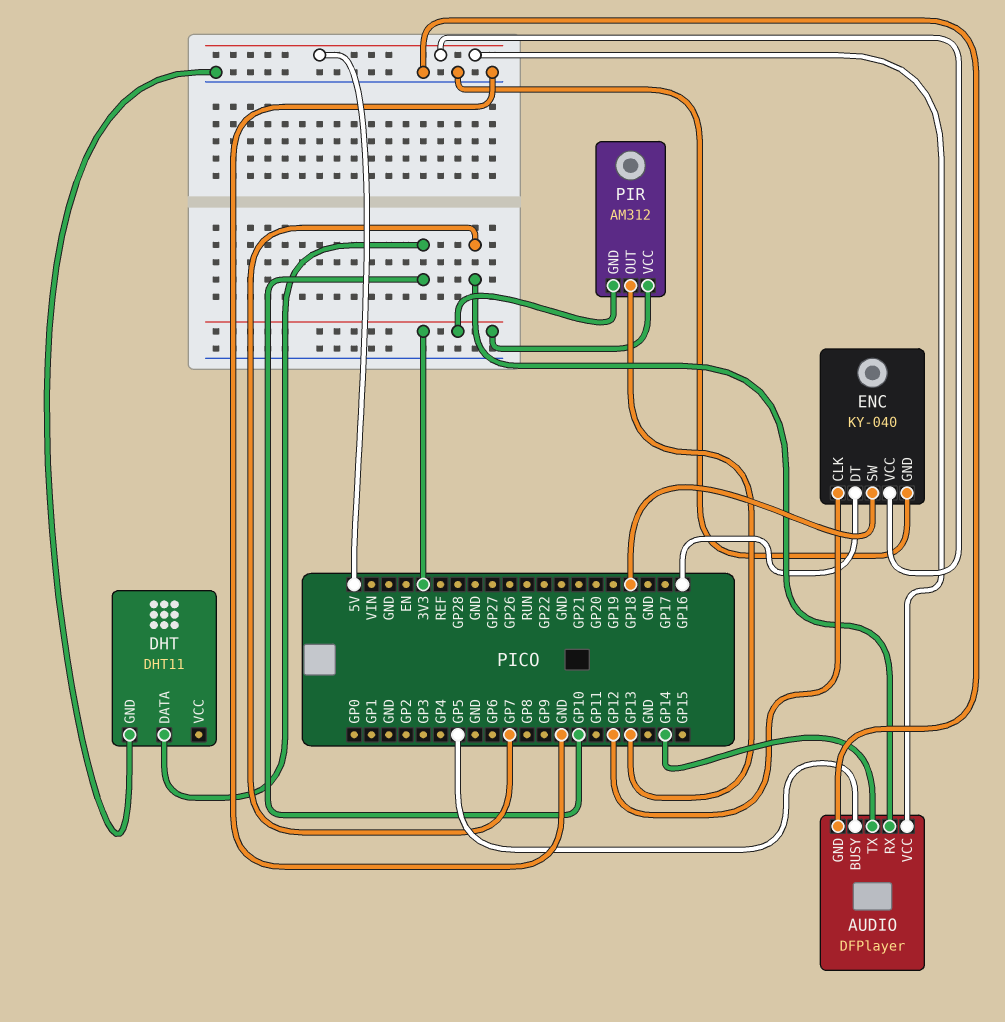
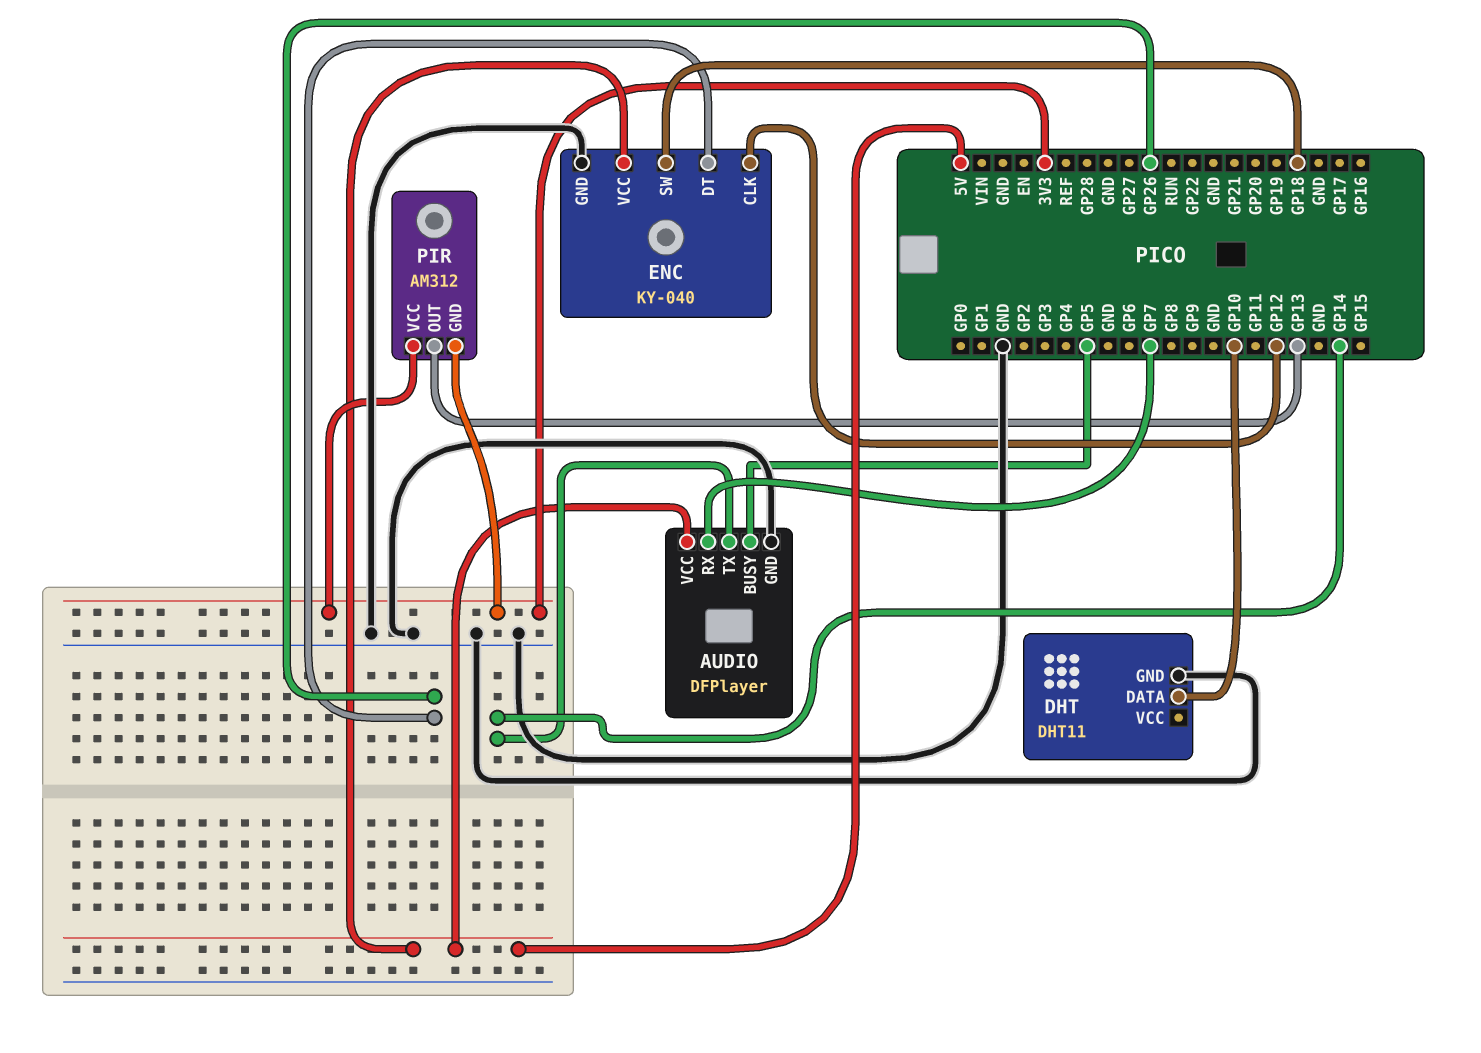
ENC pin DT: GP16 -> GP26

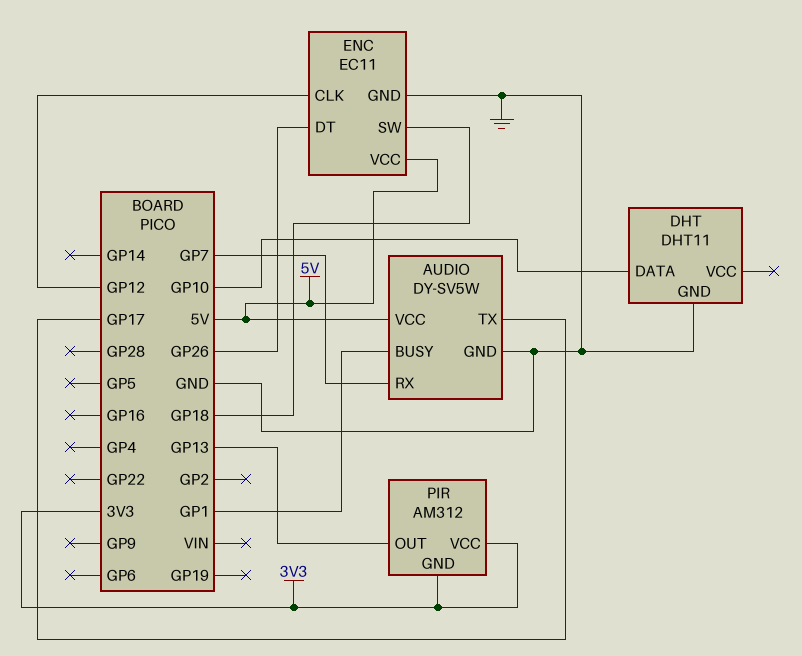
AUDIO: DFPlayer -> DY-SV5W
AUDIO pin BUSY: GP5 -> GP1
AUDIO pin TX: GP14 -> GP17
ENC: KY-040 -> EC11

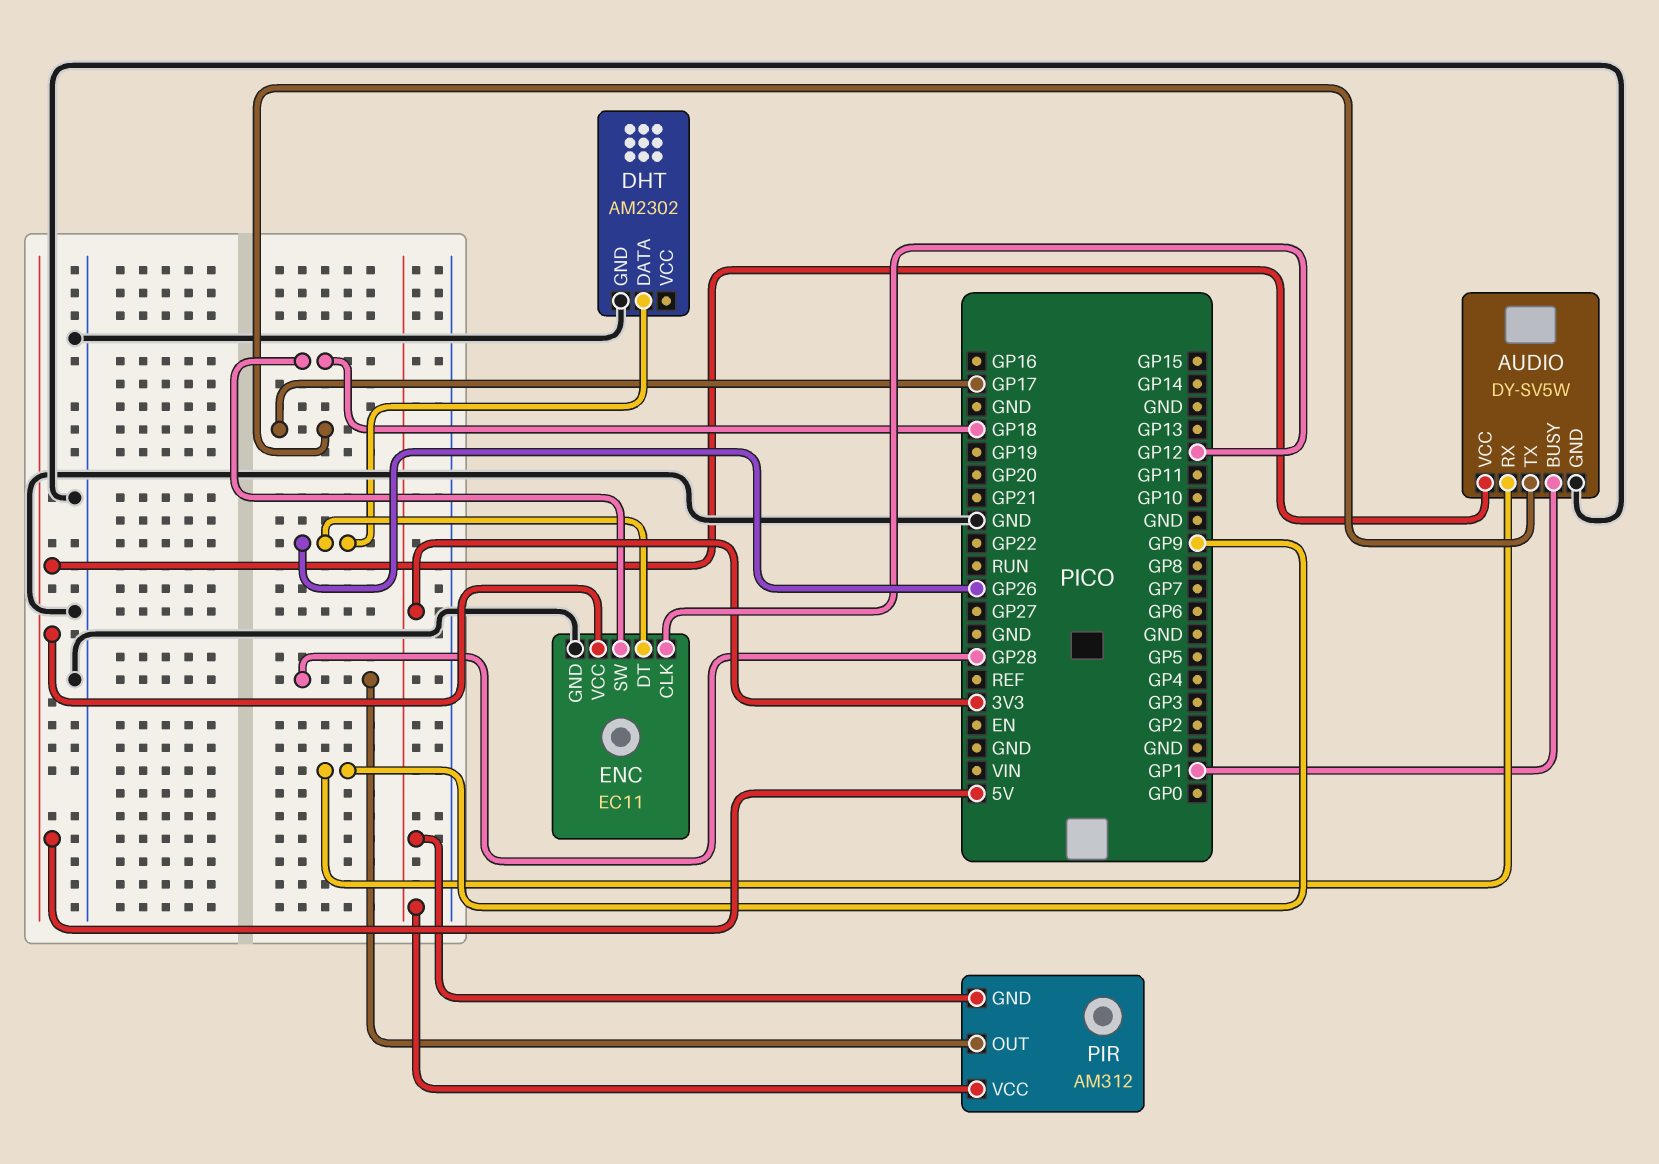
AUDIO pin RX: GP7 -> GP9
DHT: DHT11 -> AM2302
DHT pin DATA: GP10 -> GP26
PIR pin OUT: GP13 -> GP28

